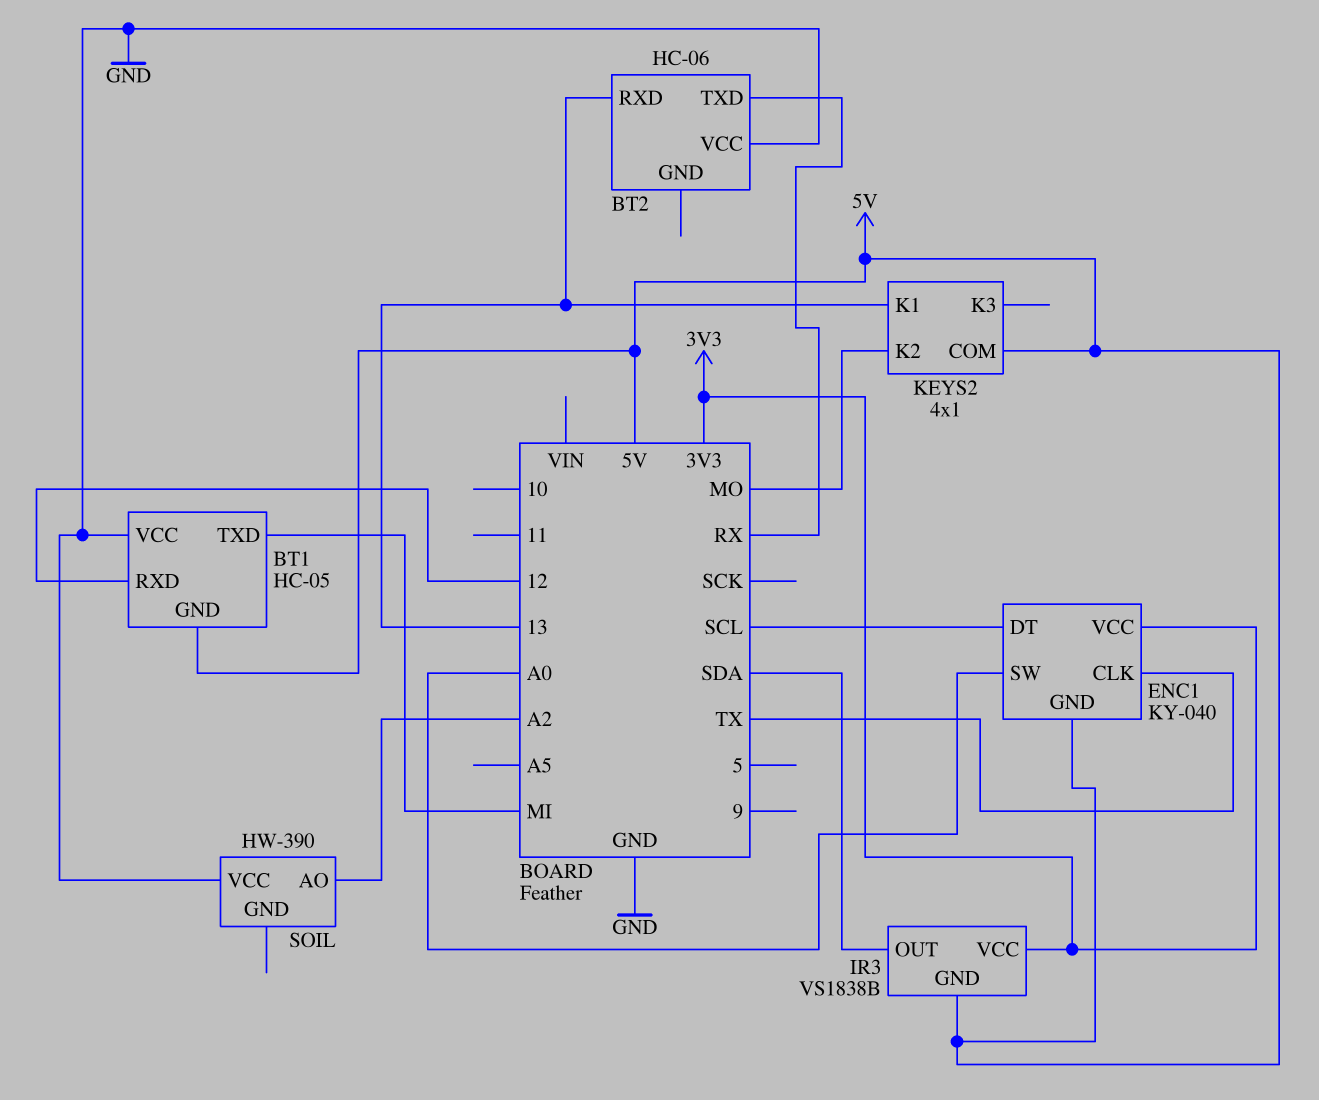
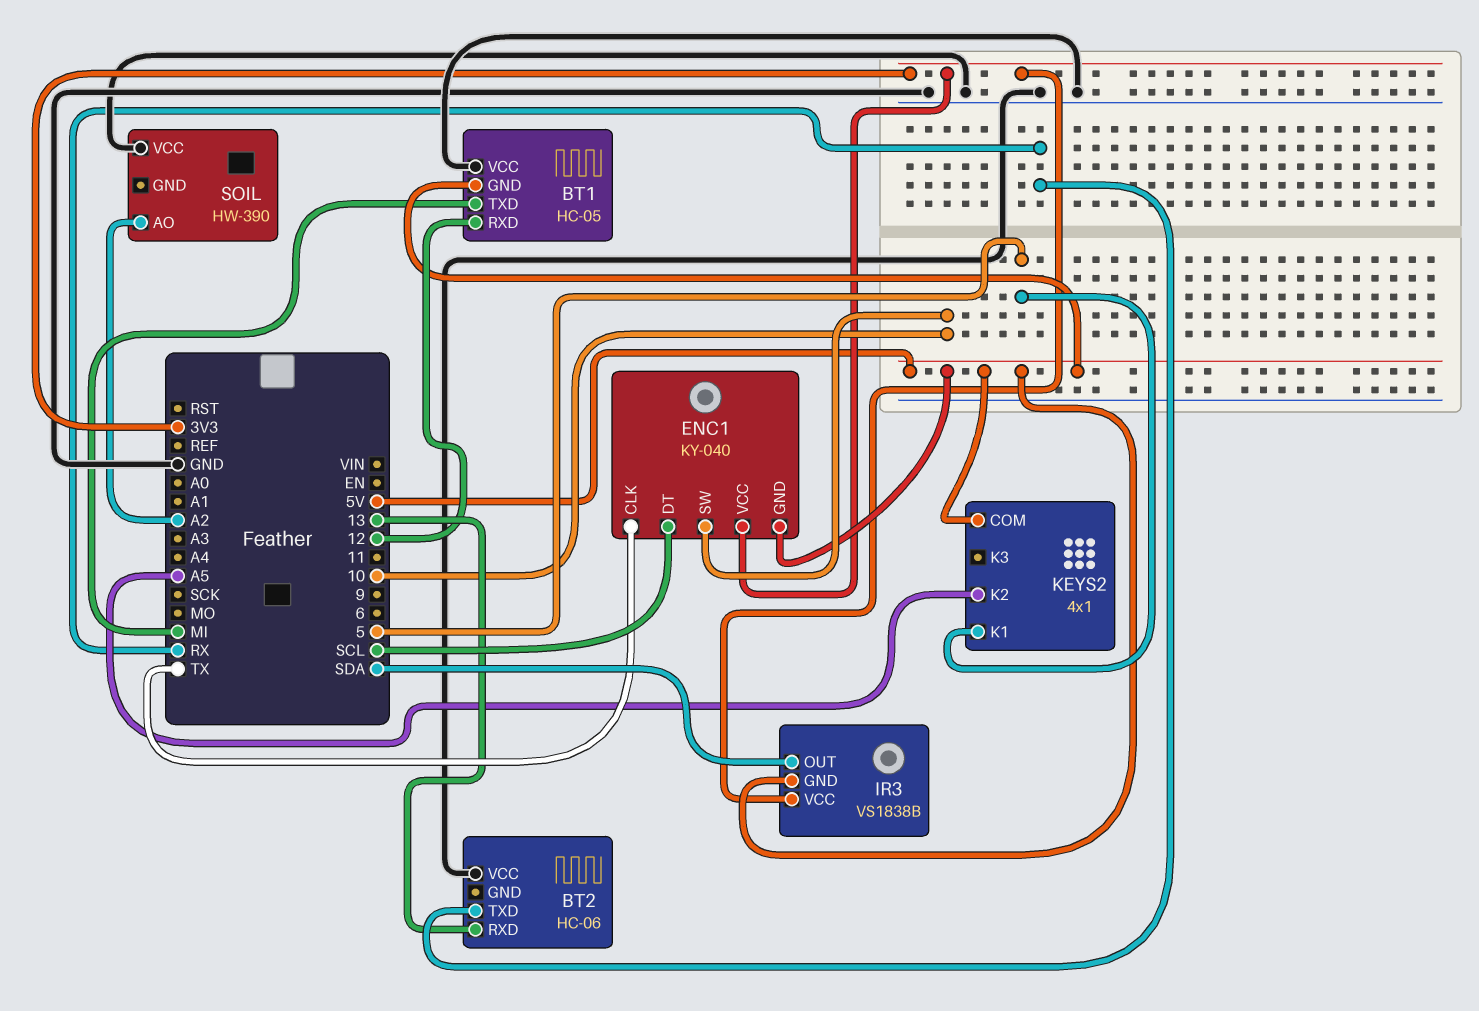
ENC1 pin SW: A0 -> 10
KEYS2 pin K1: 13 -> 5
KEYS2 pin K2: MO -> A5

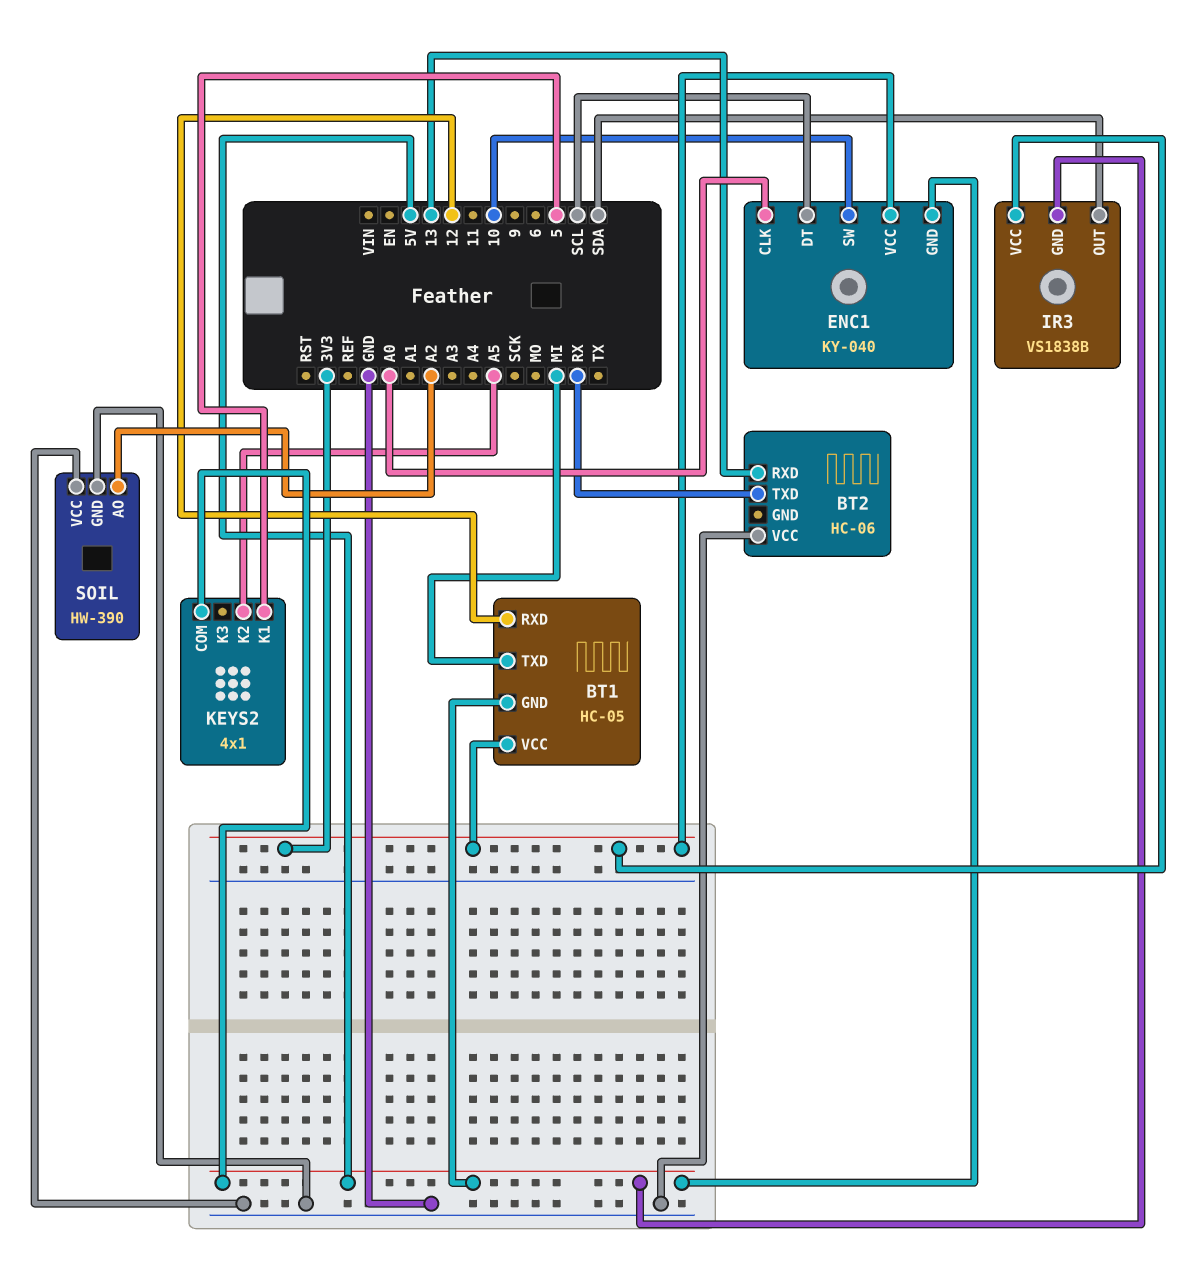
BT1 pin VCC: GND -> 3V3
ENC1 pin CLK: TX -> A0
SOIL pin GND: none -> GND

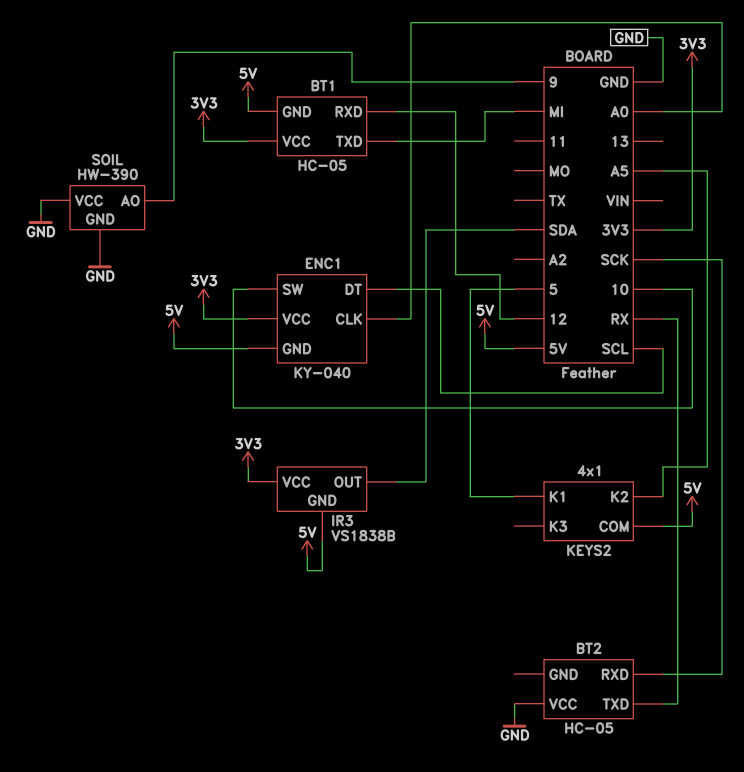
BT2: HC-06 -> HC-05
BT2 pin RXD: 13 -> SCK
SOIL pin AO: A2 -> 9

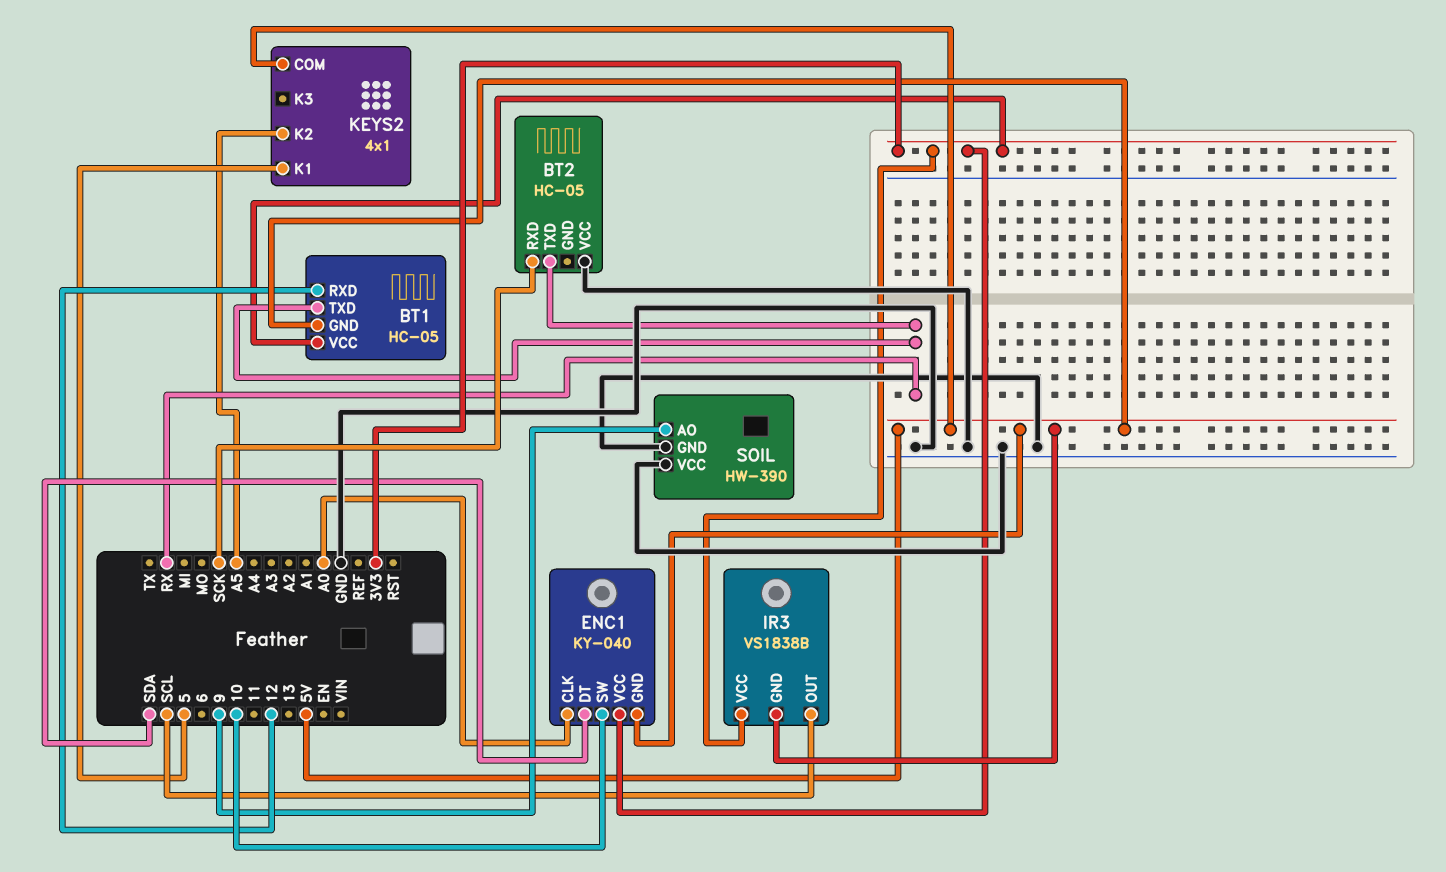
BT1 pin TXD: MI -> RX
ENC1 pin DT: SCL -> SDA
IR3 pin OUT: SDA -> SCL

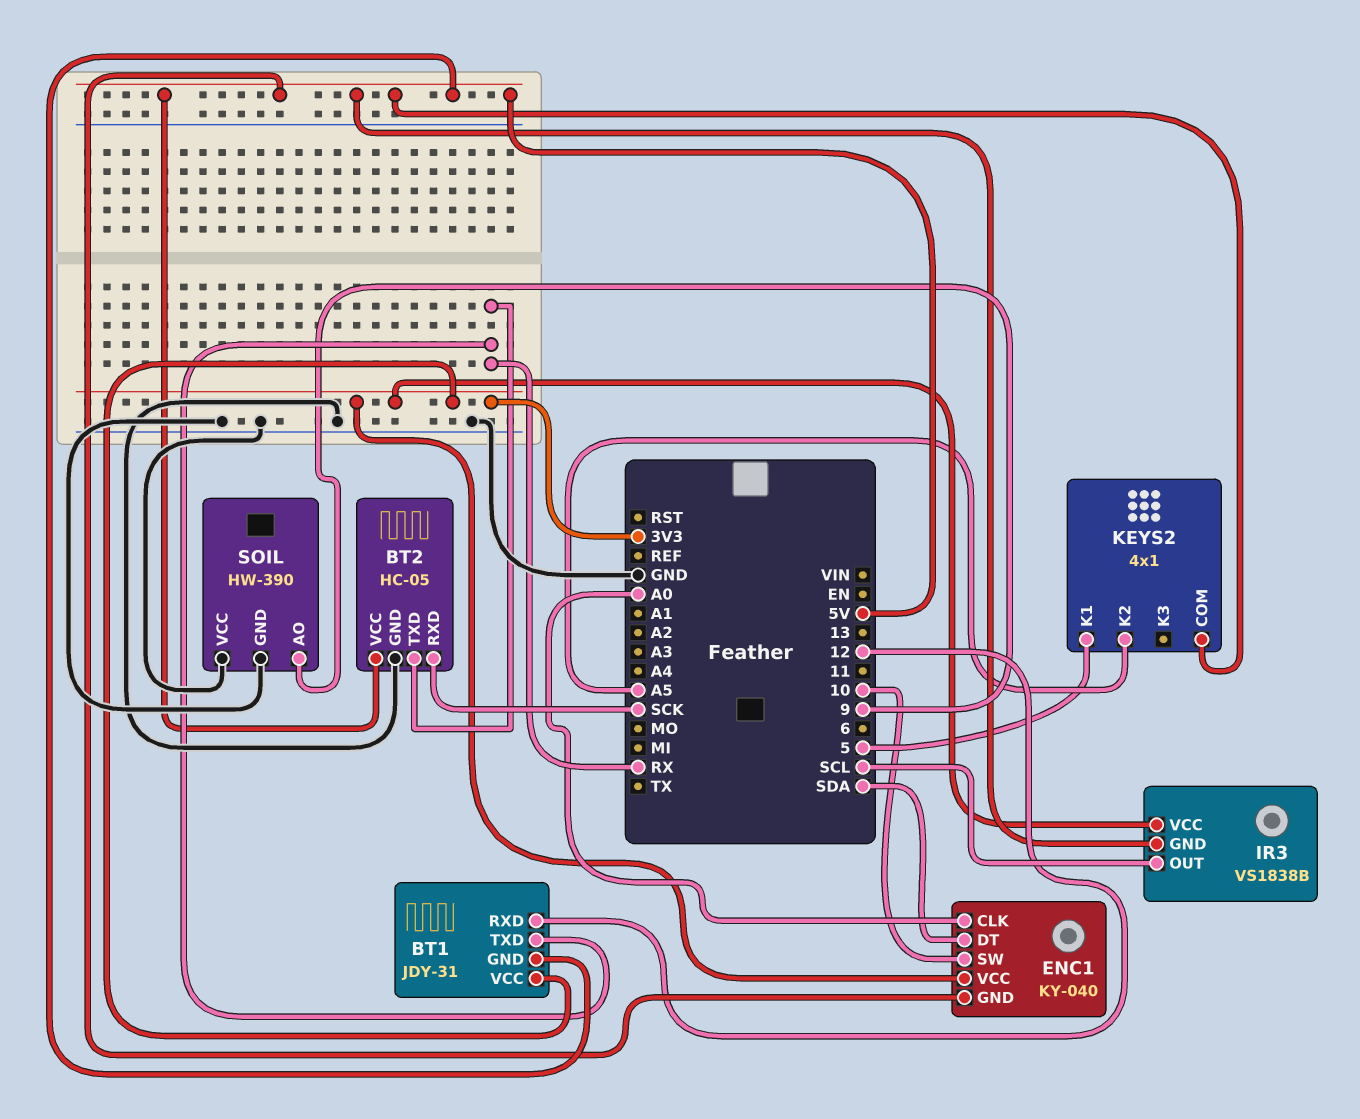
BT1: HC-05 -> JDY-31
BT2 pin GND: none -> GND
BT2 pin VCC: GND -> 5V

